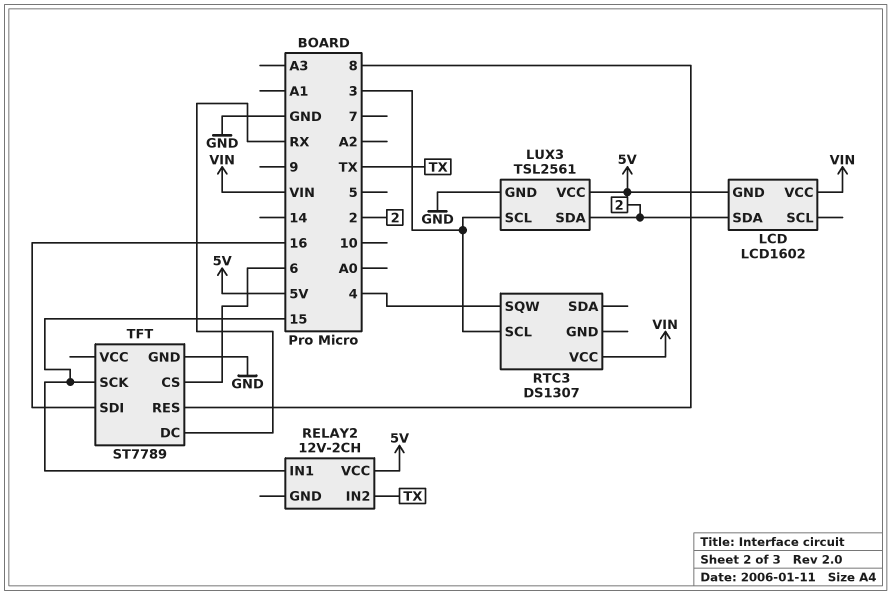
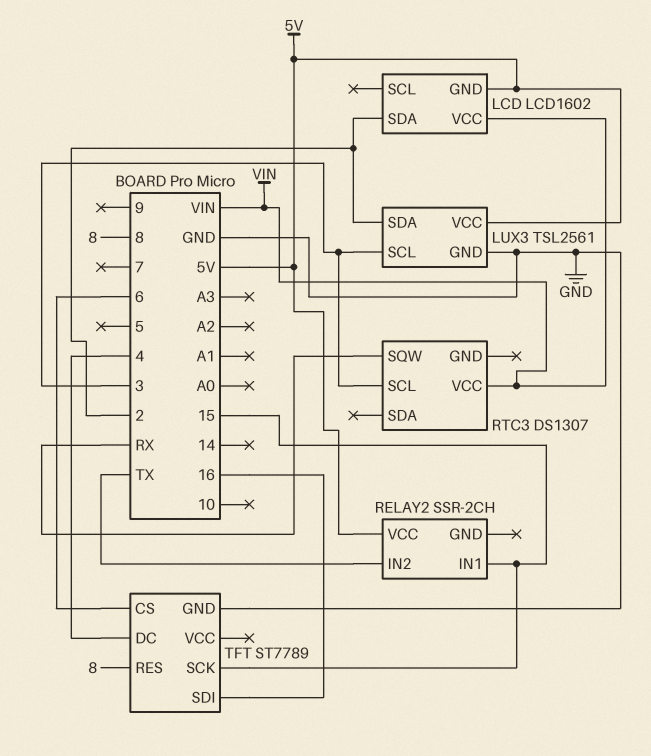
RELAY2: 12V-2CH -> SSR-2CH
RTC3 pin SQW: 4 -> RX
TFT pin DC: RX -> 4

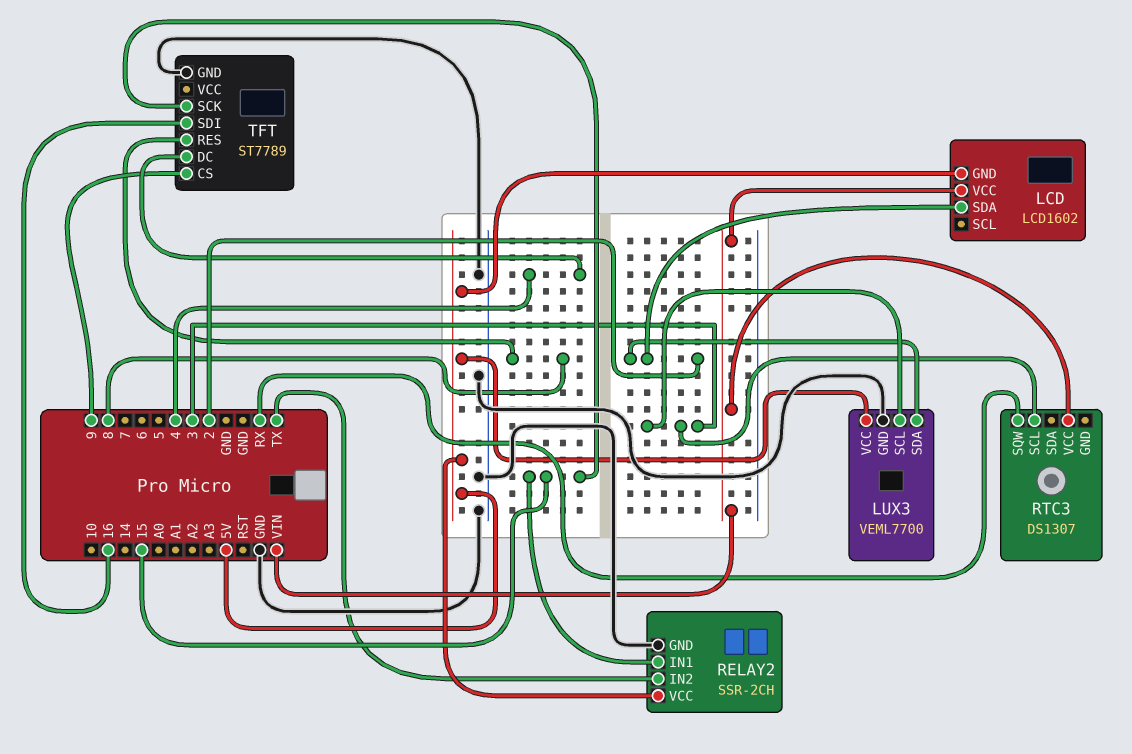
LUX3: TSL2561 -> VEML7700
RELAY2 pin GND: none -> GND
TFT pin CS: 6 -> 9

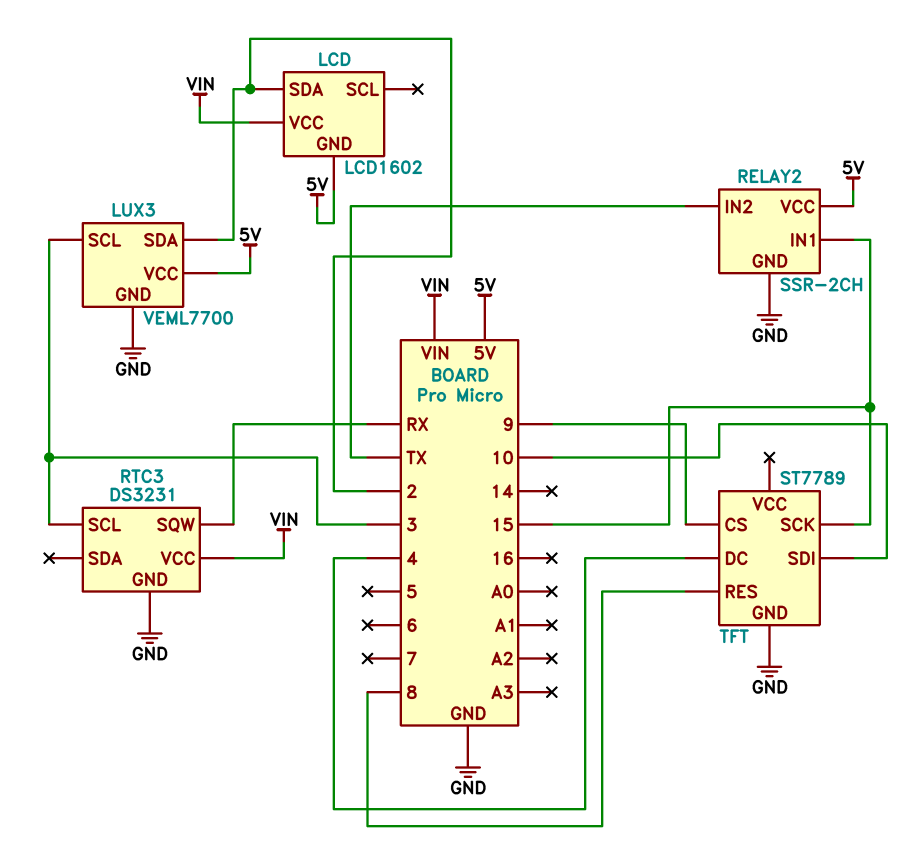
RTC3: DS1307 -> DS3231
RTC3 pin GND: none -> GND
TFT pin SDI: 16 -> 10

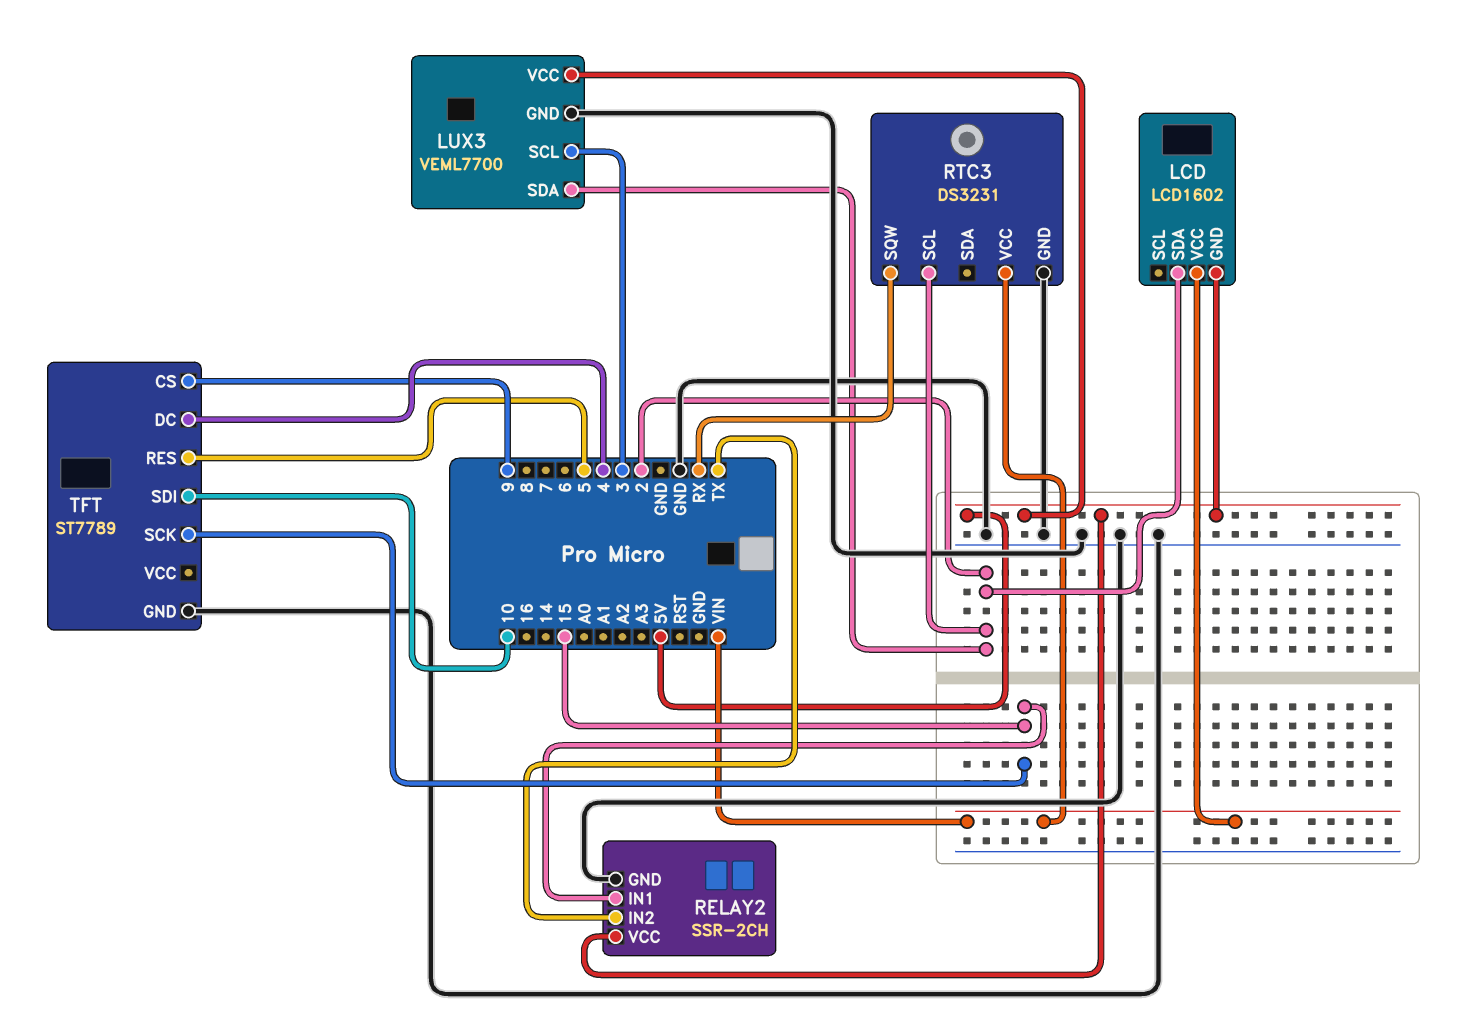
RTC3 pin SCL: 3 -> 2
TFT pin RES: 8 -> 5

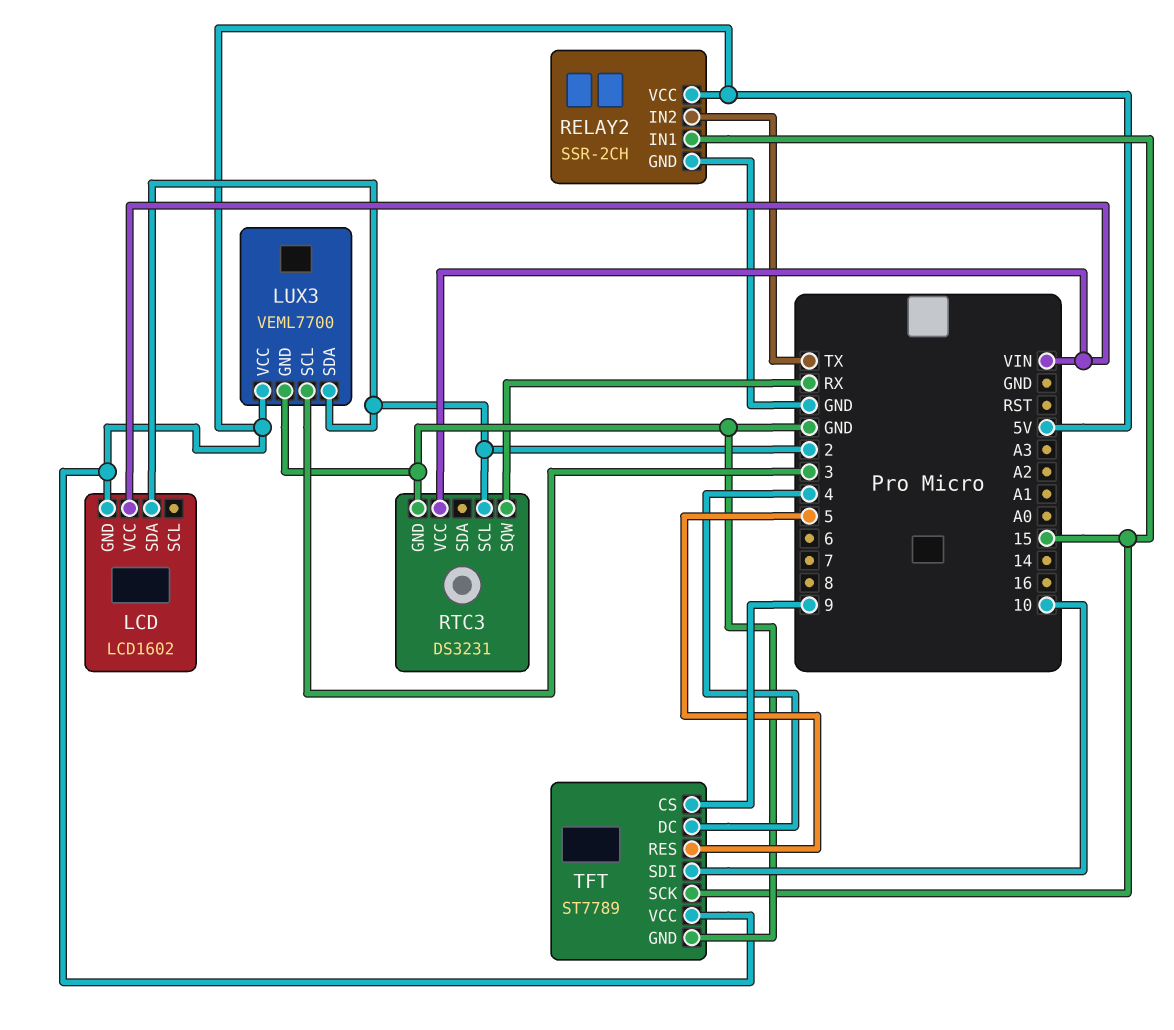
TFT pin VCC: none -> 5V

